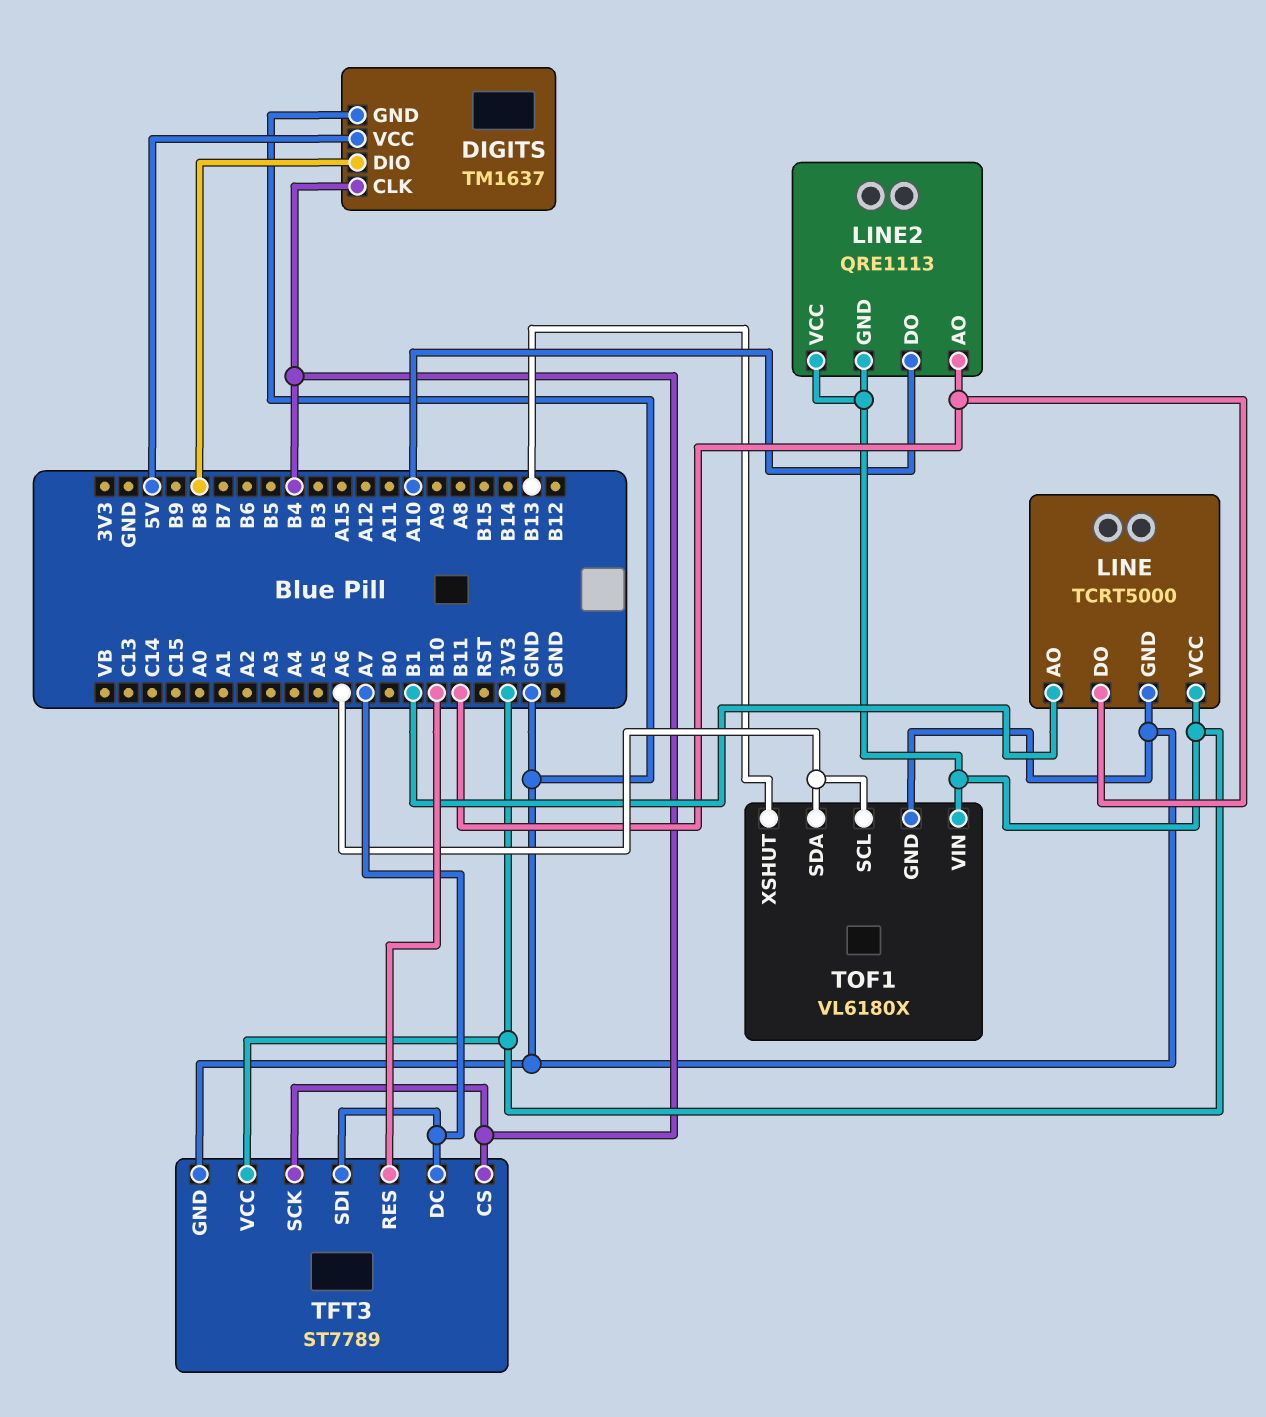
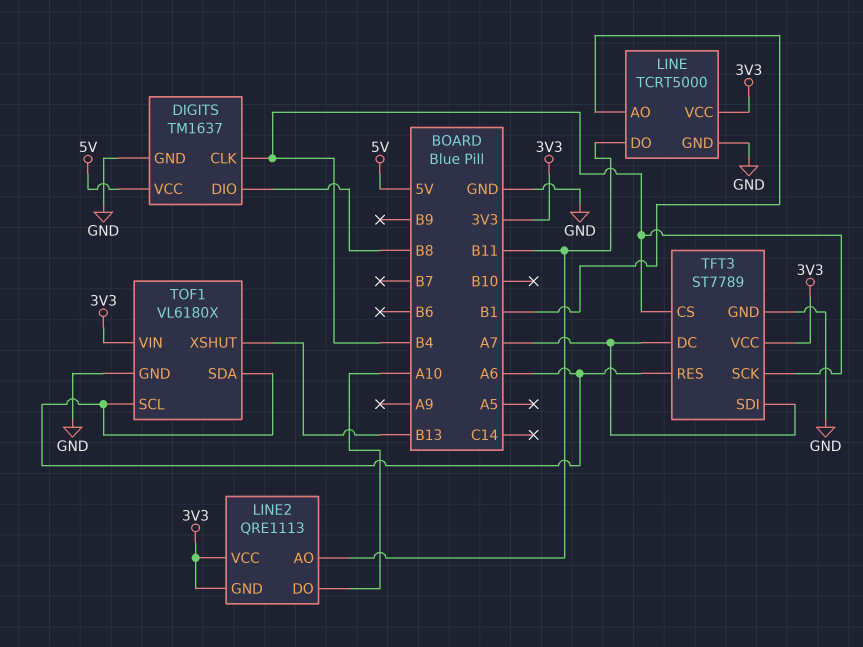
TFT3 pin RES: B10 -> A6

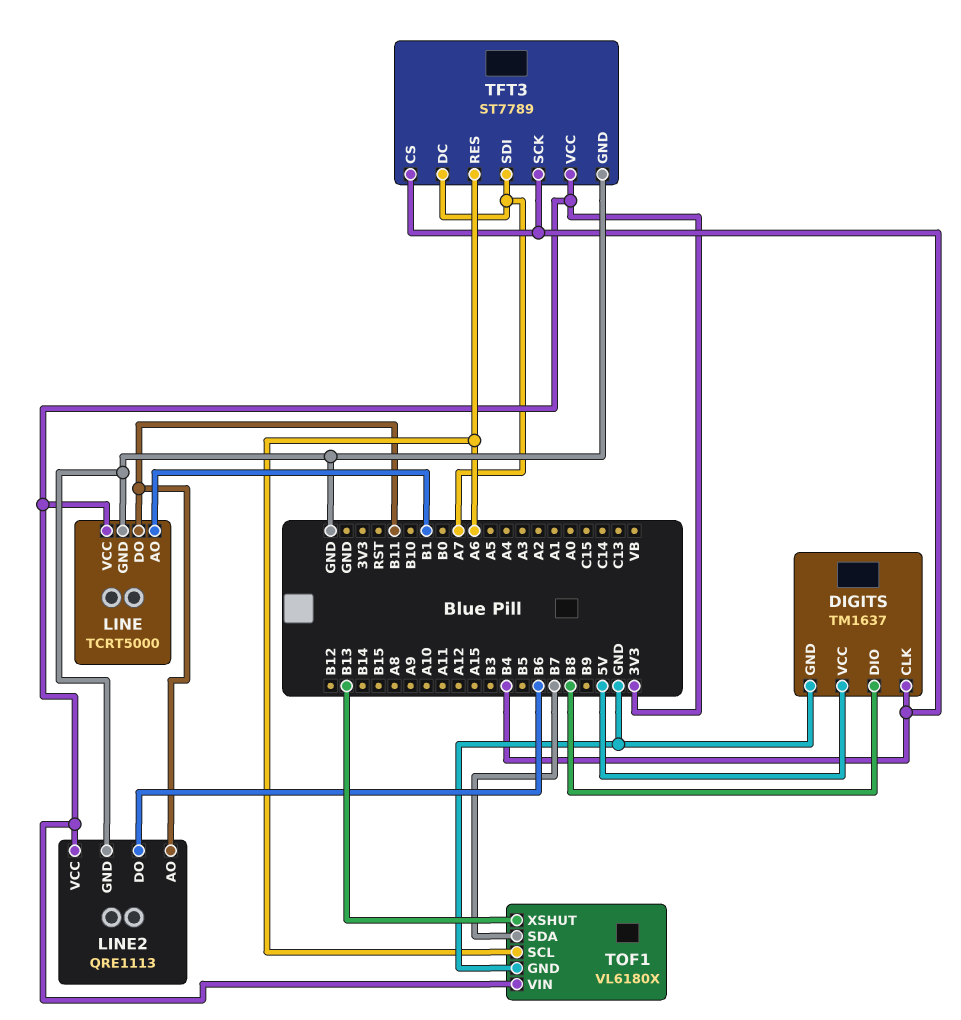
LINE2 pin DO: A10 -> B6
LINE2 pin GND: 3V3 -> GND
TOF1 pin SDA: A6 -> B7

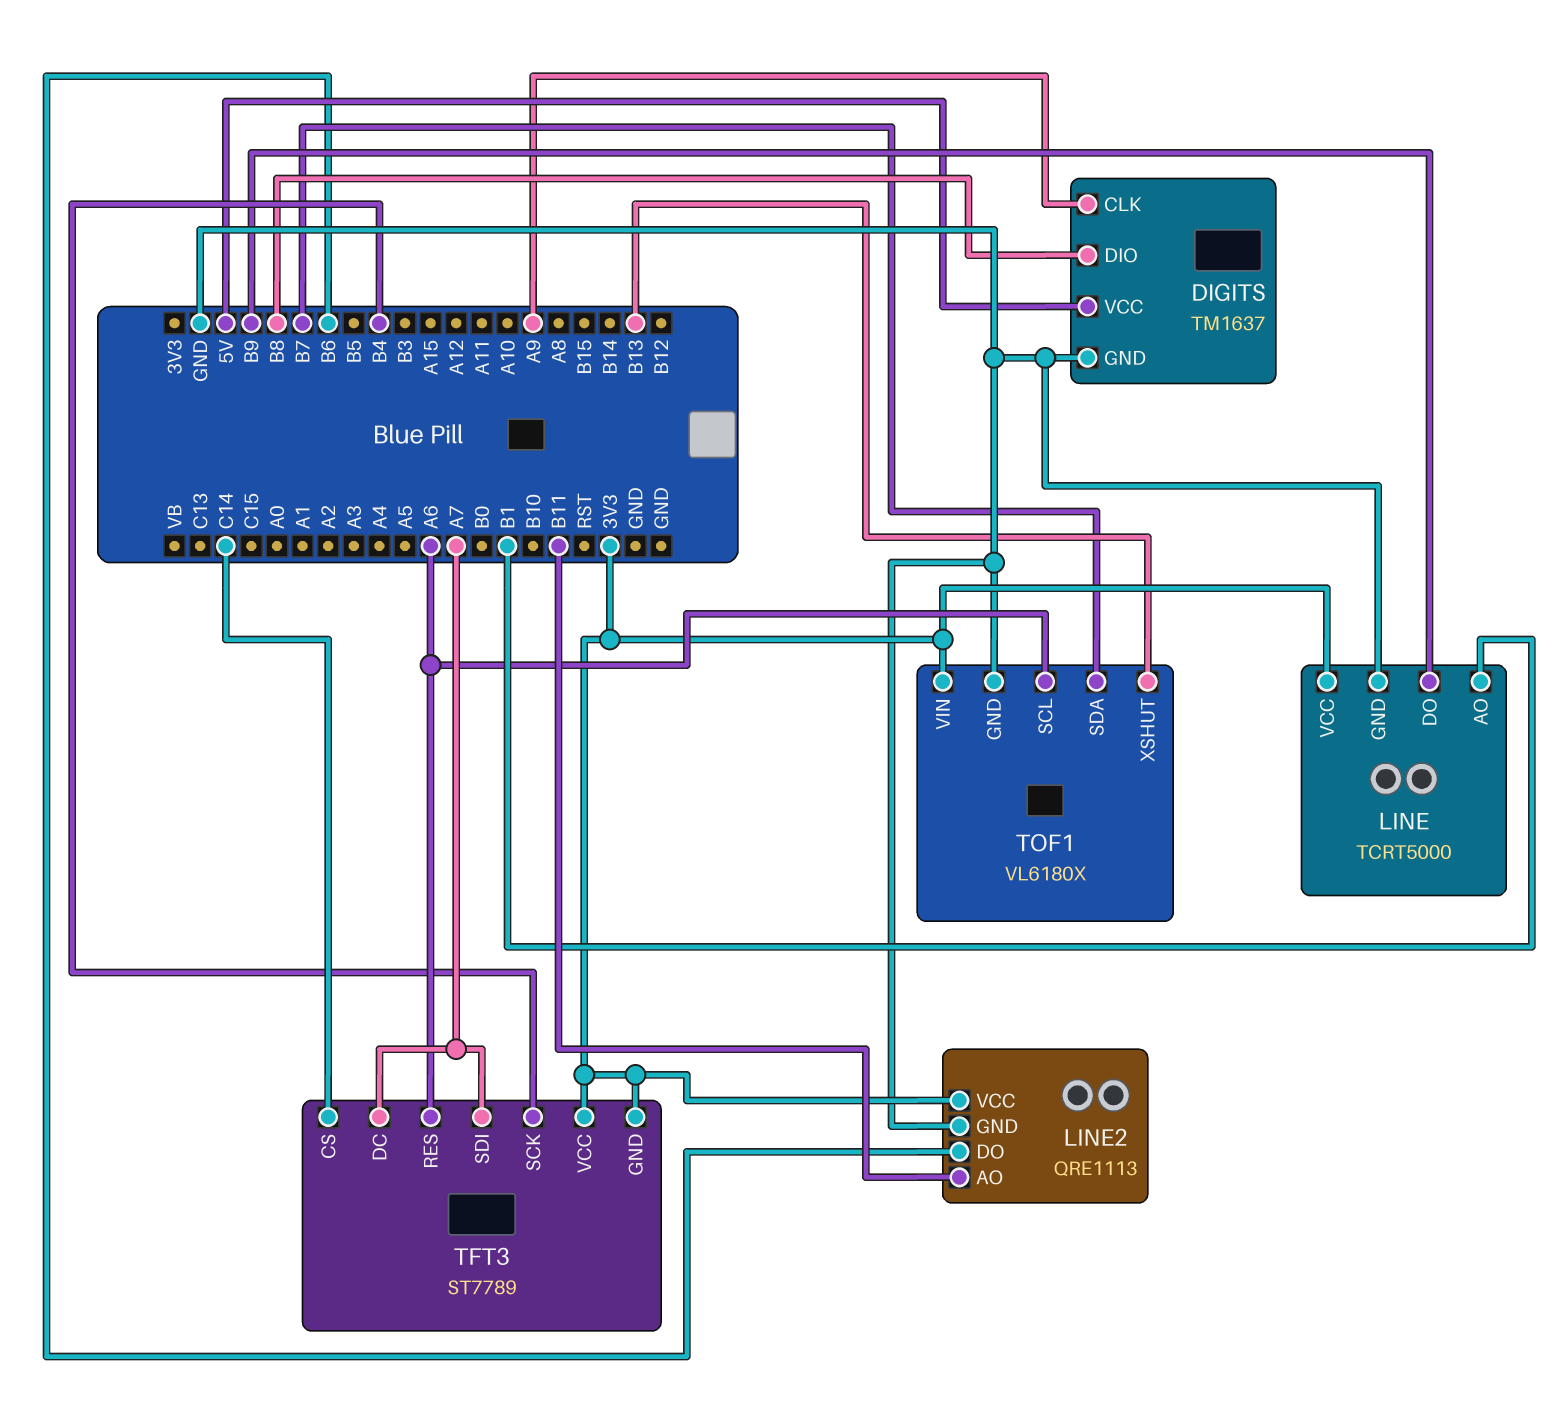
DIGITS pin CLK: B4 -> A9
LINE pin DO: B11 -> B9
TFT3 pin CS: B4 -> C14
TFT3 pin GND: GND -> 3V3

